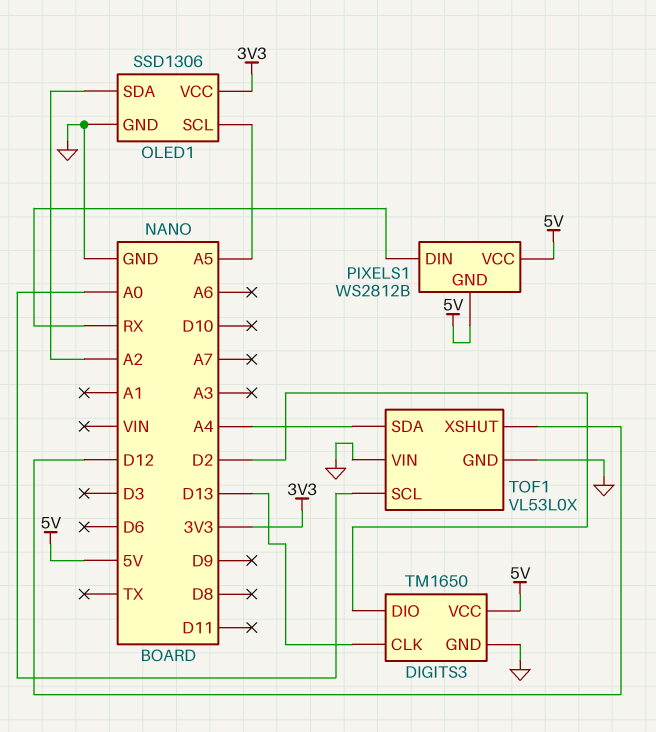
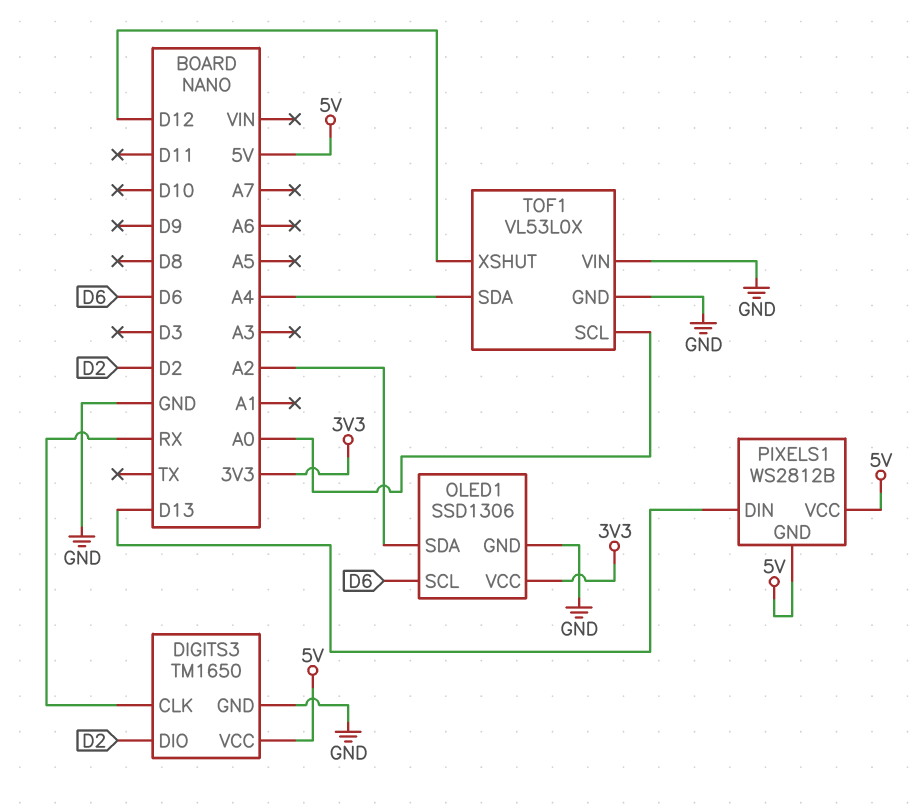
DIGITS3 pin CLK: D13 -> RX
OLED1 pin SCL: A5 -> D6
PIXELS1 pin DIN: RX -> D13

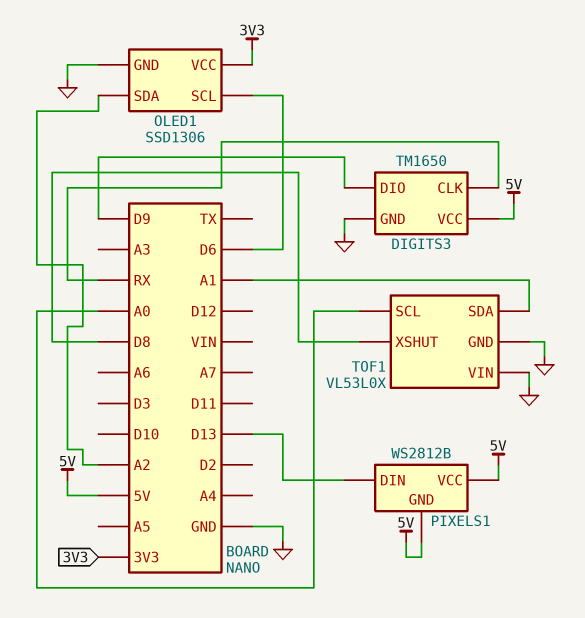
DIGITS3 pin DIO: D2 -> D9
TOF1 pin SDA: A4 -> A1
TOF1 pin XSHUT: D12 -> D8

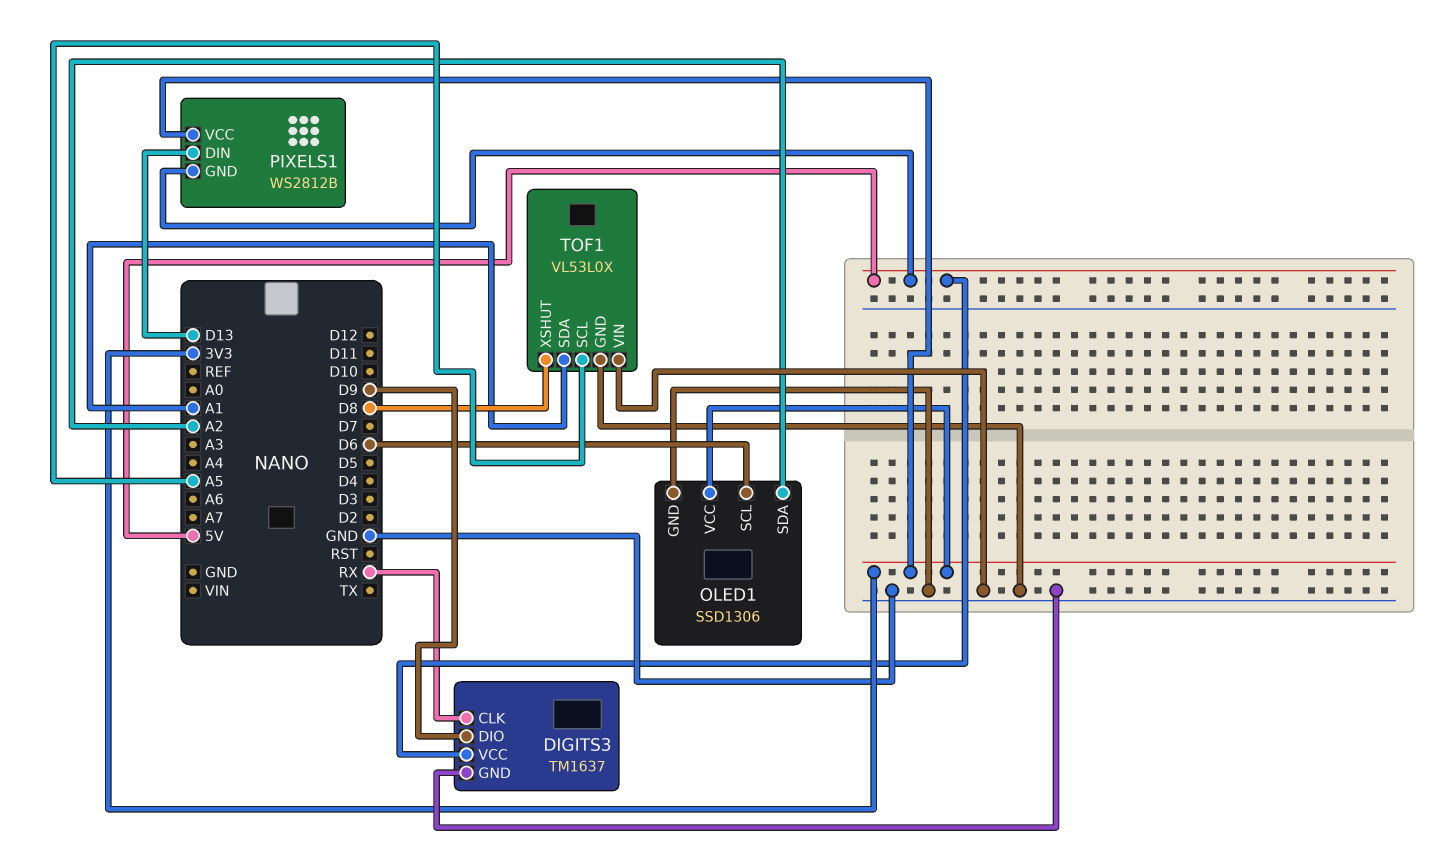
DIGITS3: TM1650 -> TM1637
PIXELS1 pin VCC: 5V -> 3V3
TOF1 pin SCL: A0 -> A5

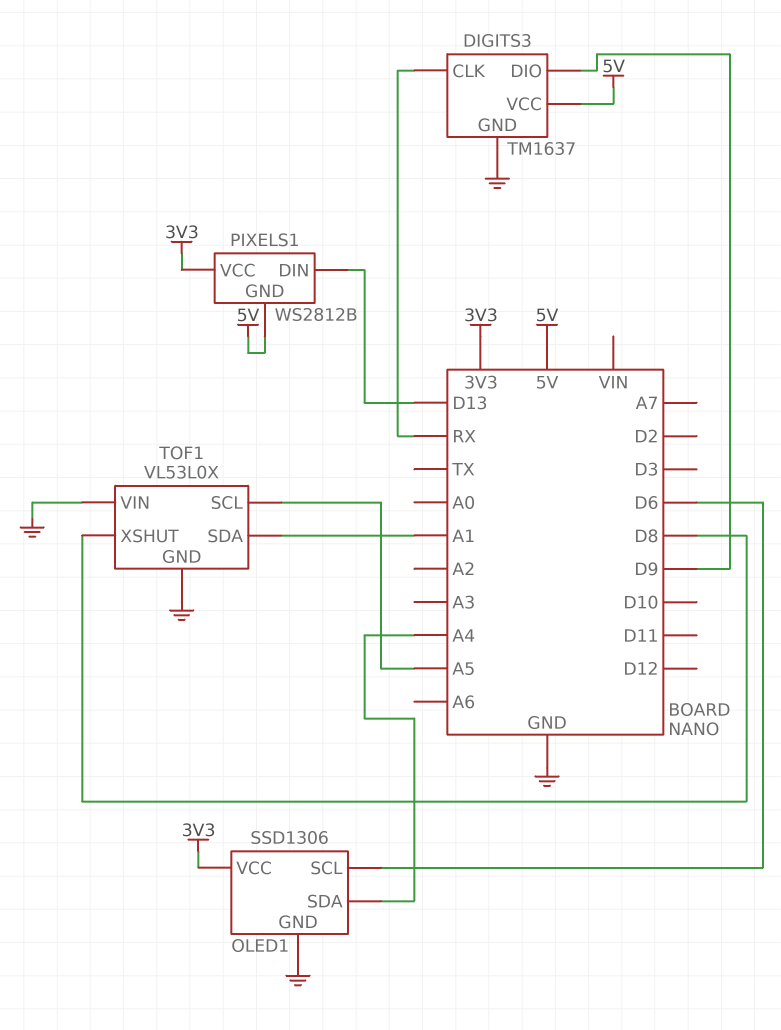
OLED1 pin SDA: A2 -> A4

